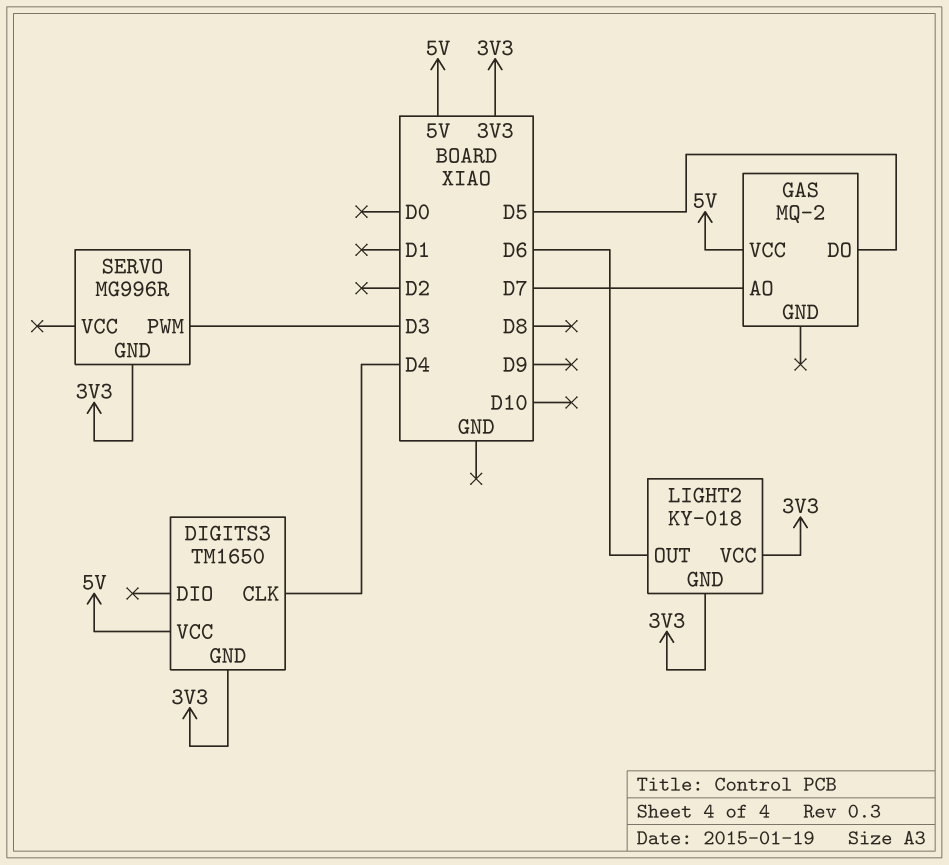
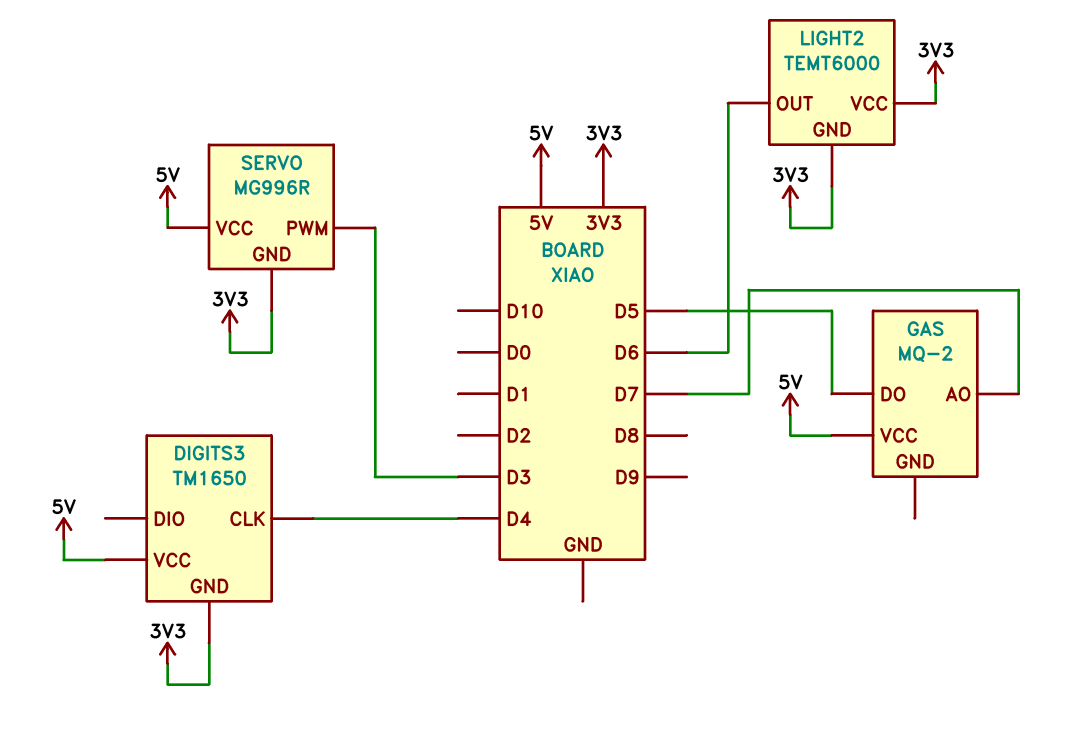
LIGHT2: KY-018 -> TEMT6000
SERVO pin VCC: none -> 5V

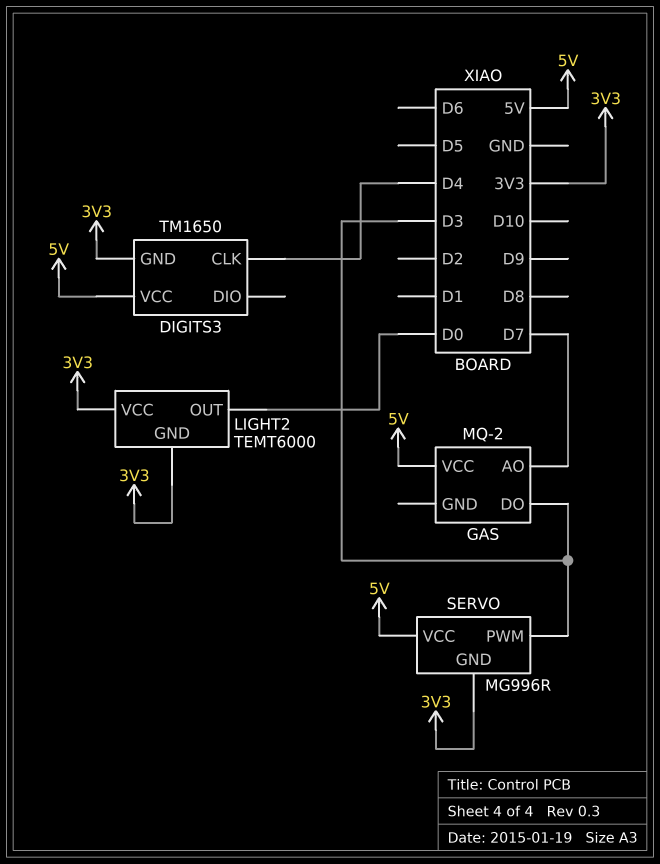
GAS pin DO: D5 -> D3
LIGHT2 pin OUT: D6 -> D0

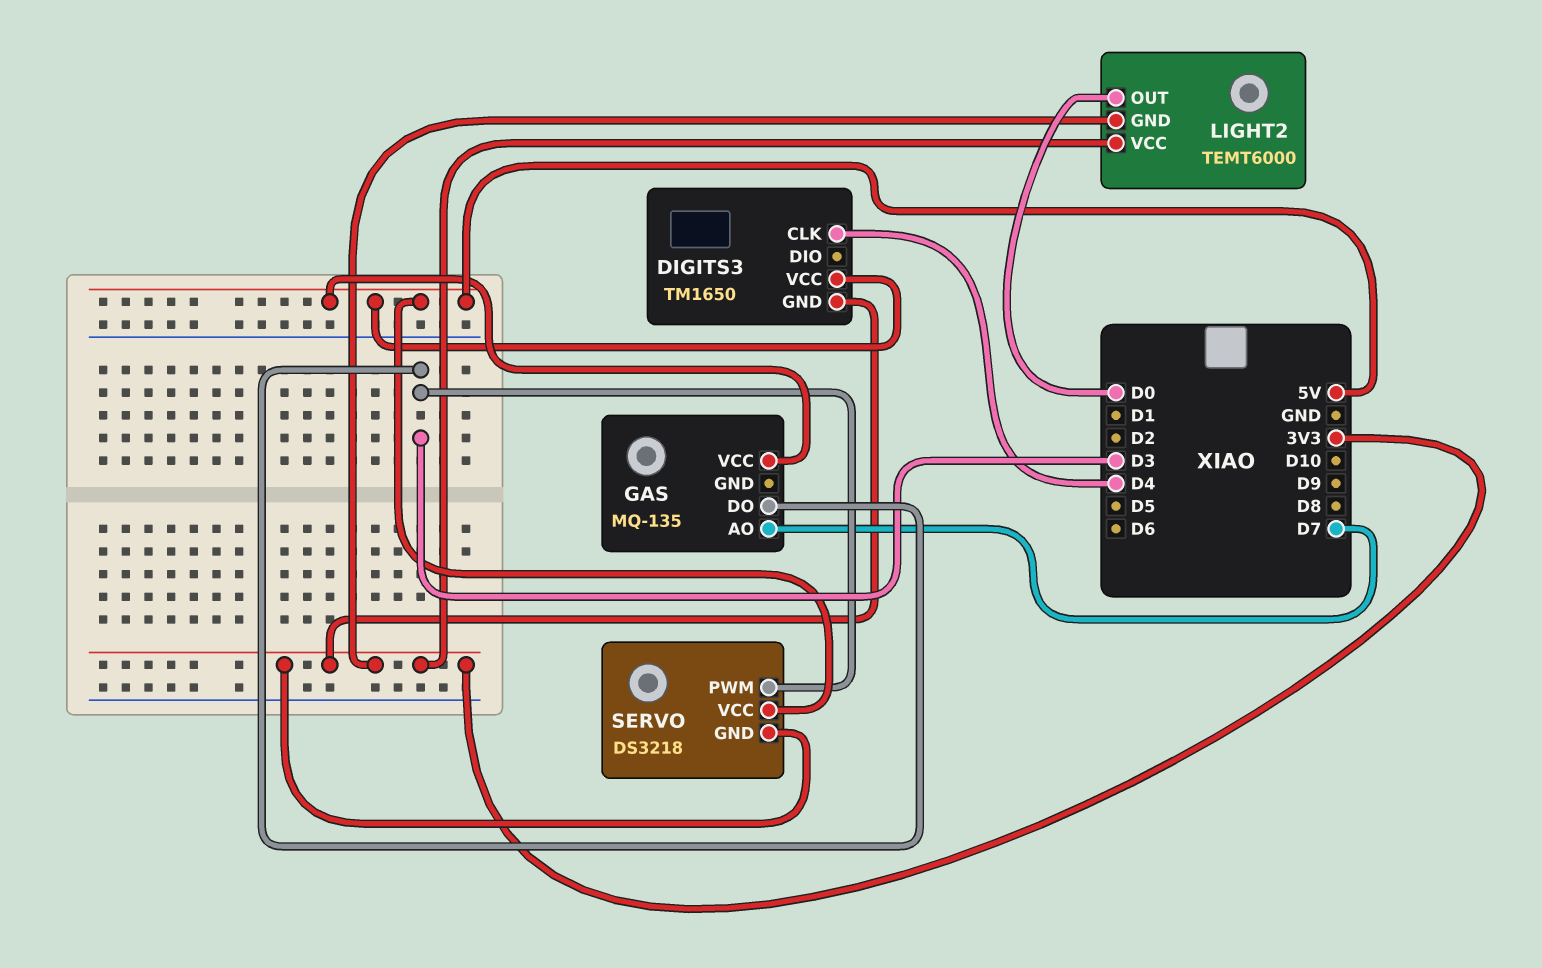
GAS: MQ-2 -> MQ-135
SERVO: MG996R -> DS3218

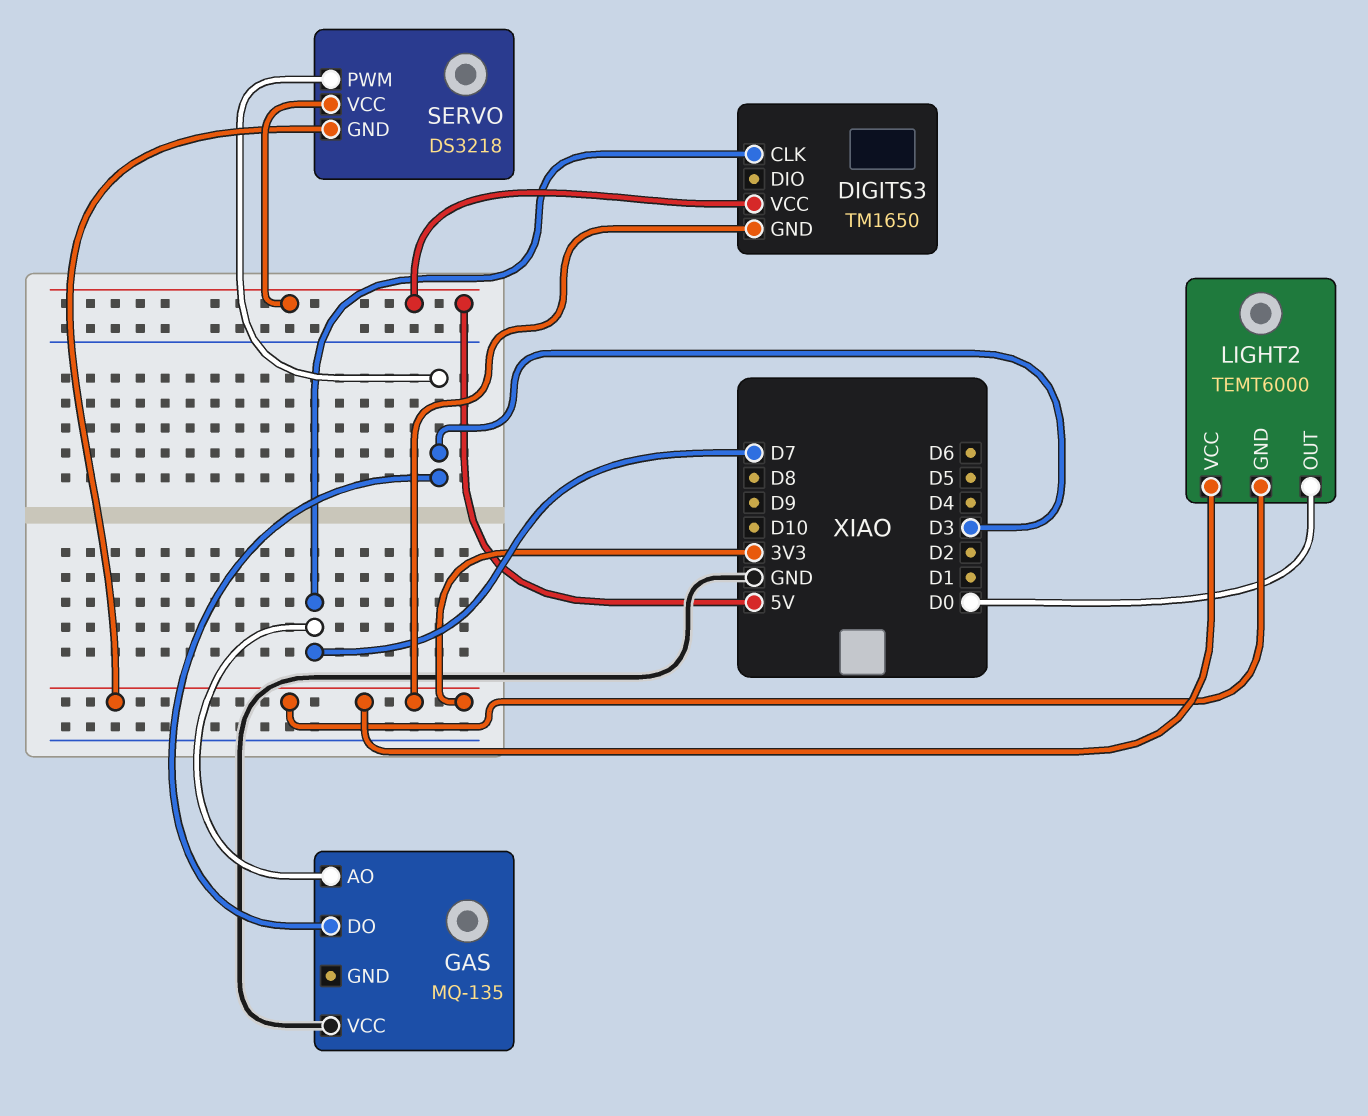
DIGITS3 pin CLK: D4 -> D7
GAS pin VCC: 5V -> GND

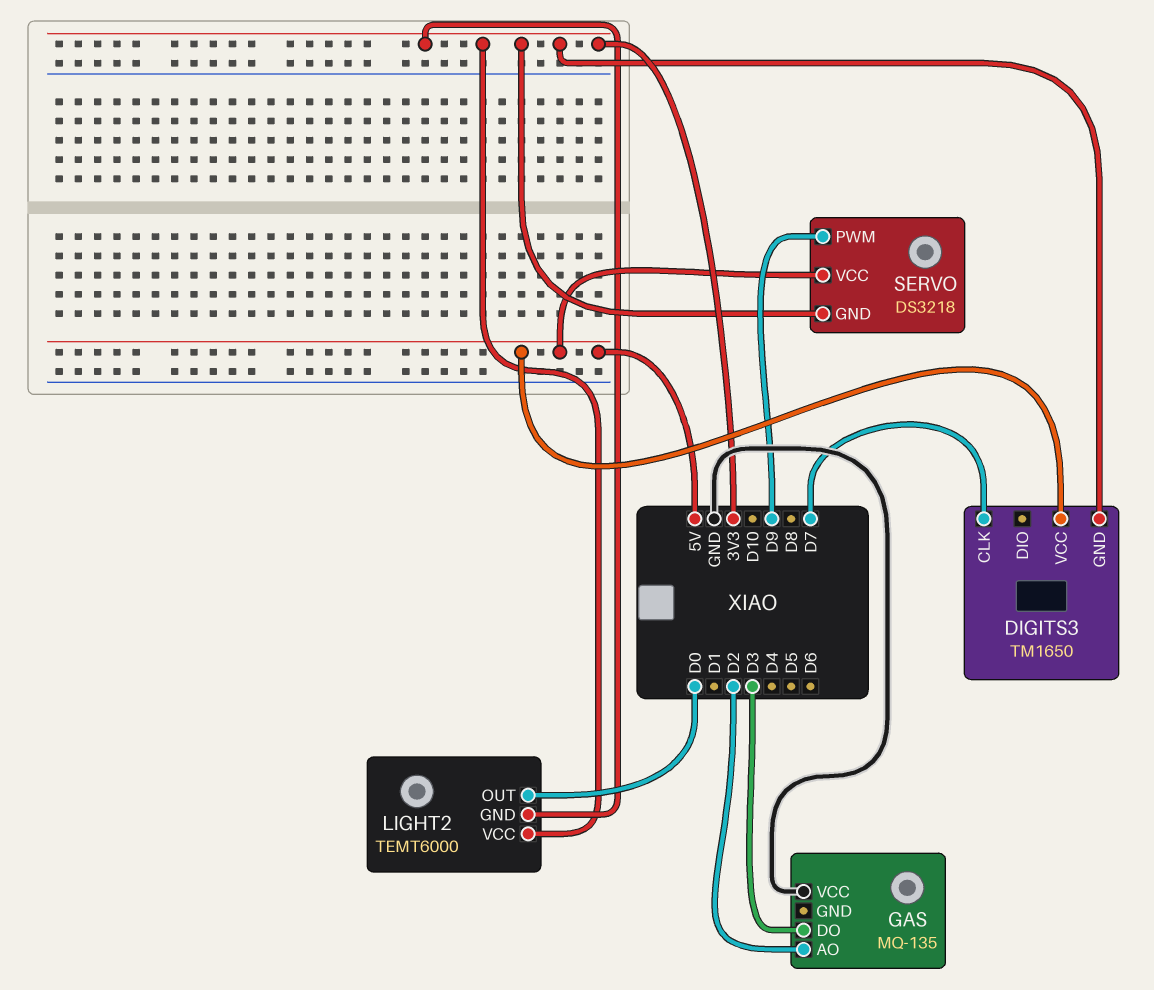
GAS pin AO: D7 -> D2
SERVO pin PWM: D3 -> D9

